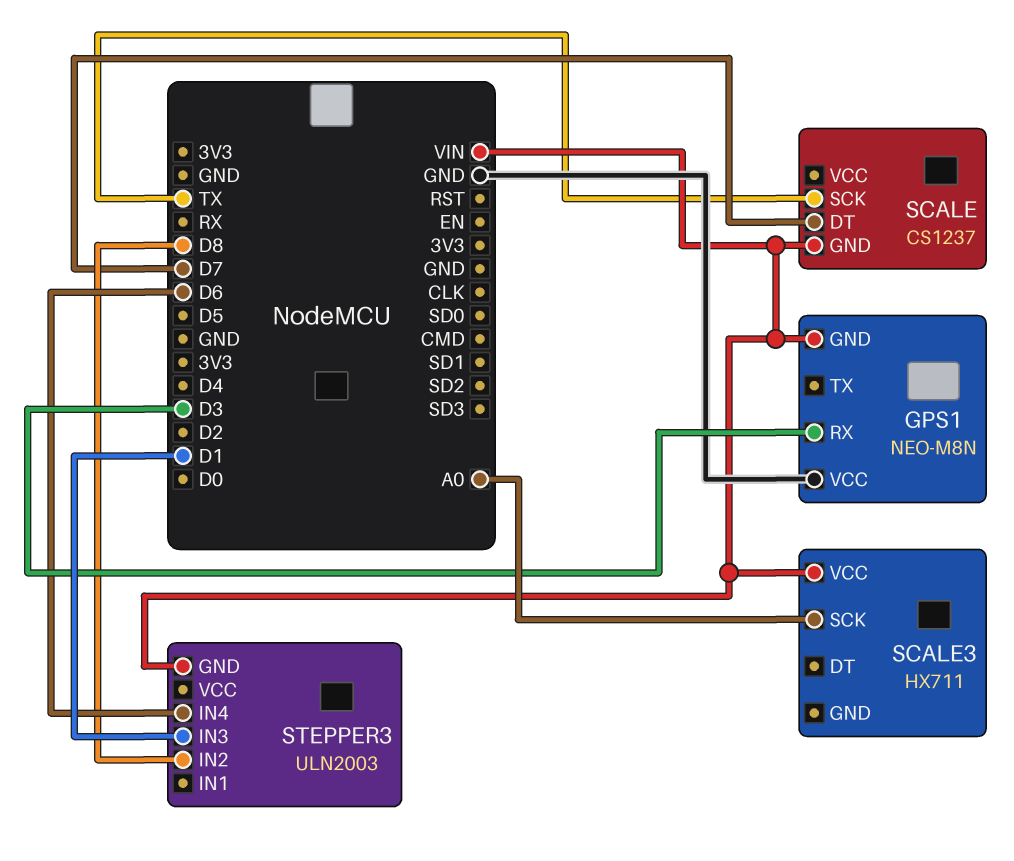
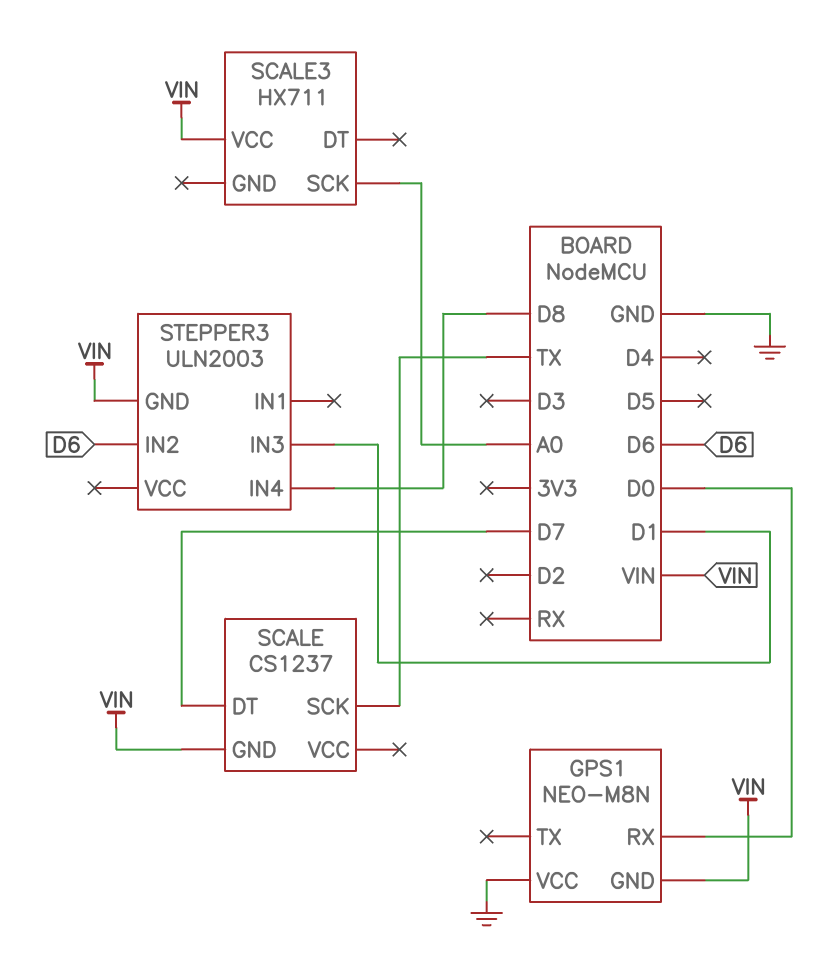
GPS1 pin RX: D3 -> D0
STEPPER3 pin IN2: D8 -> D6
STEPPER3 pin IN4: D6 -> D8

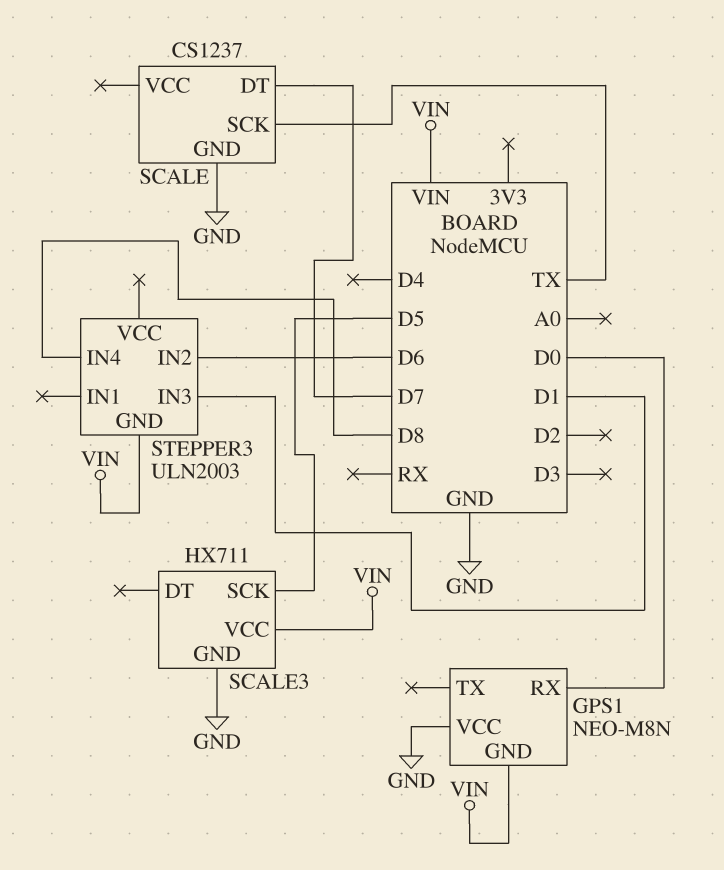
SCALE pin GND: VIN -> GND
SCALE3 pin GND: none -> GND
SCALE3 pin SCK: A0 -> D5

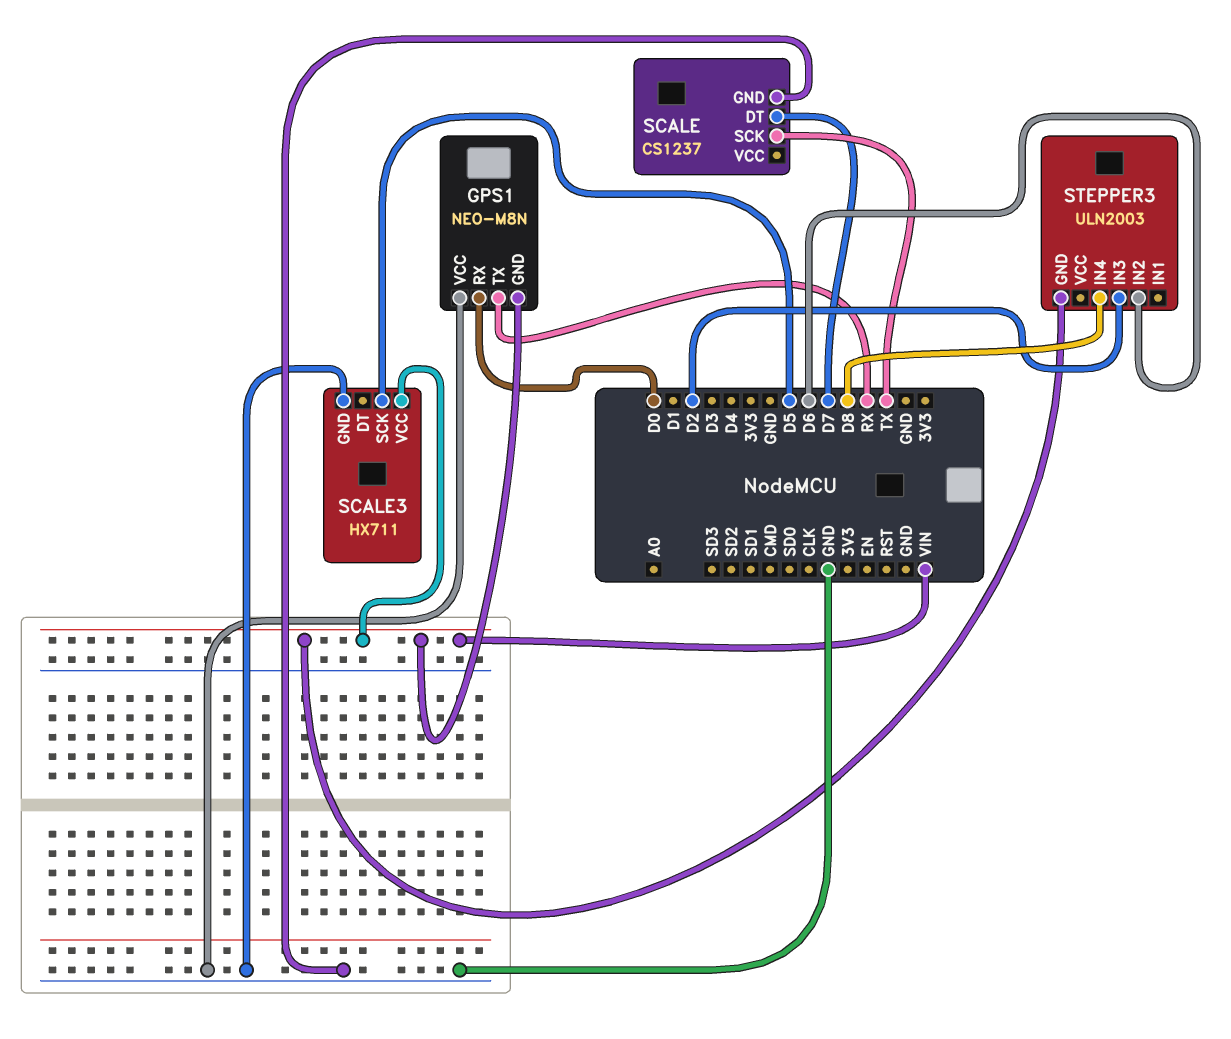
GPS1 pin TX: none -> RX
STEPPER3 pin IN3: D1 -> D2

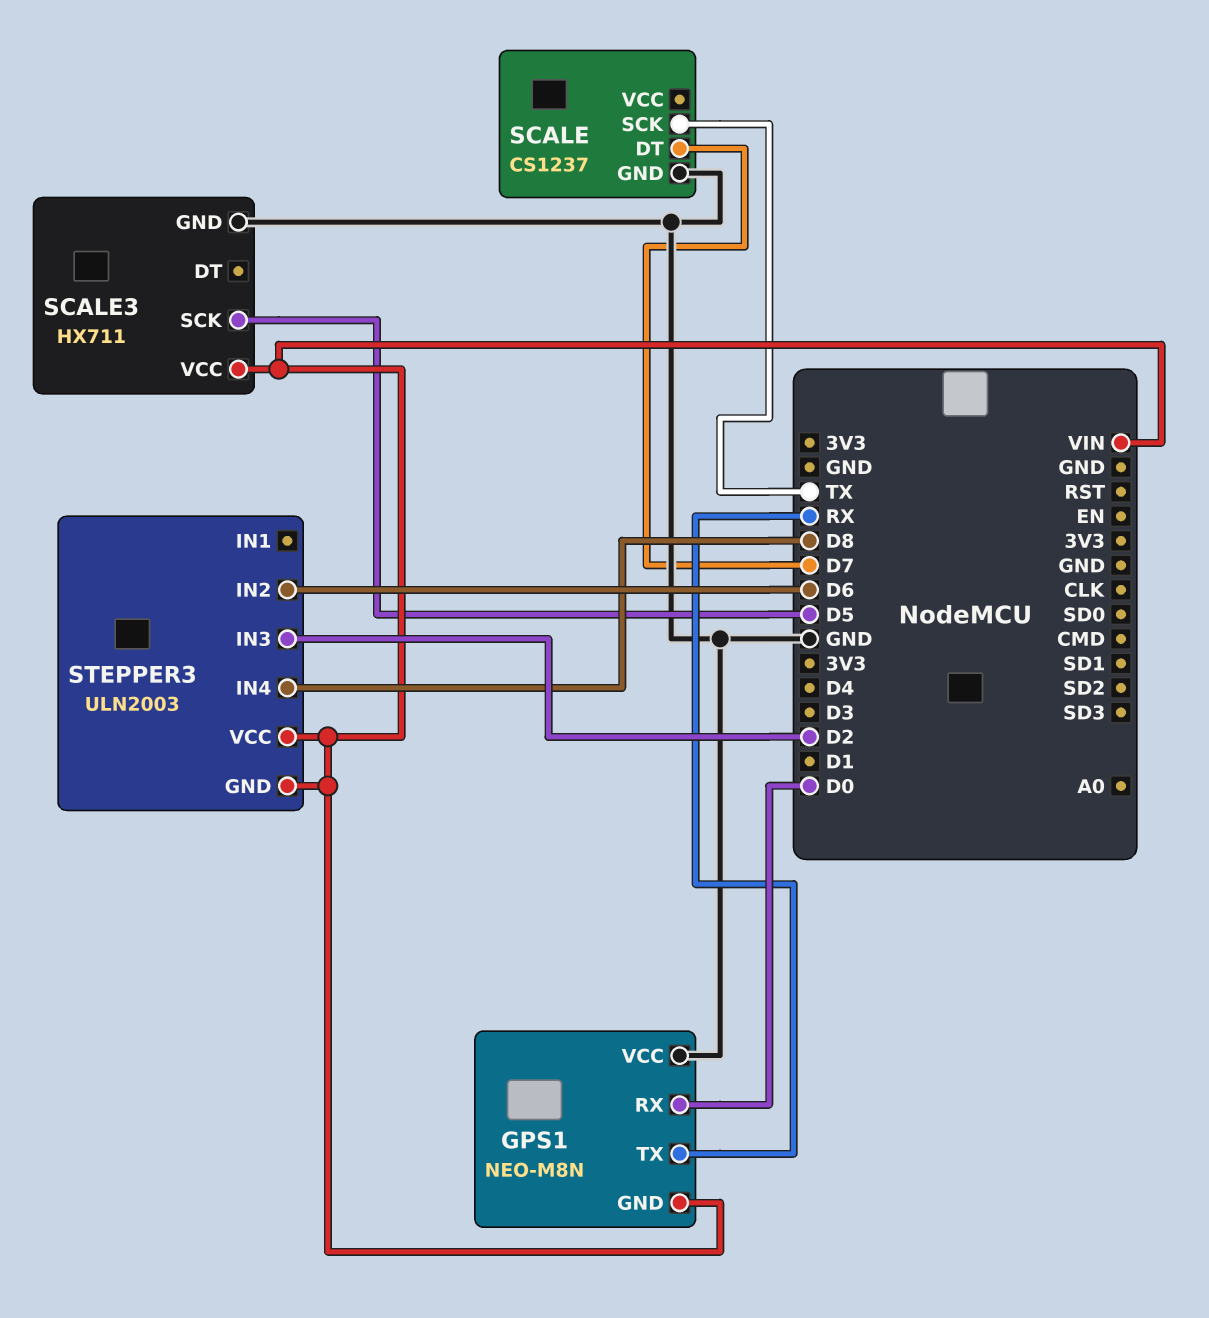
STEPPER3 pin VCC: none -> VIN

